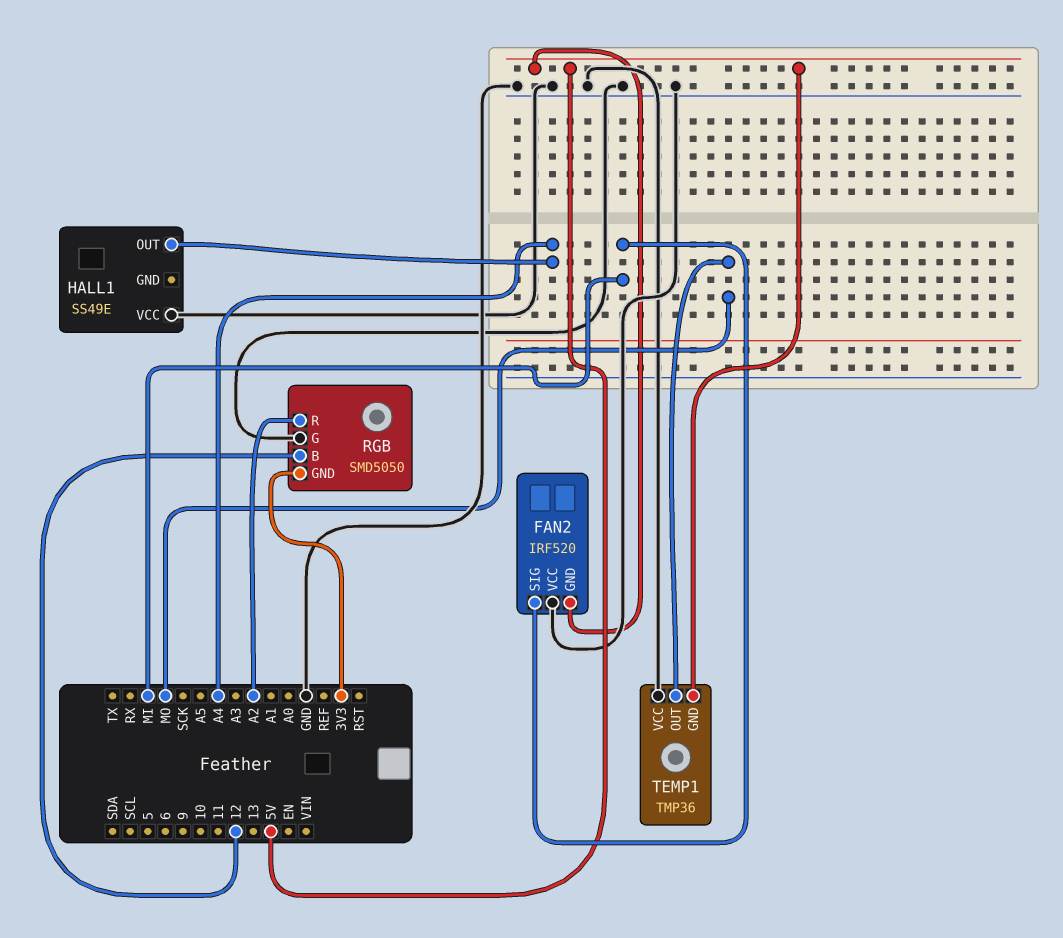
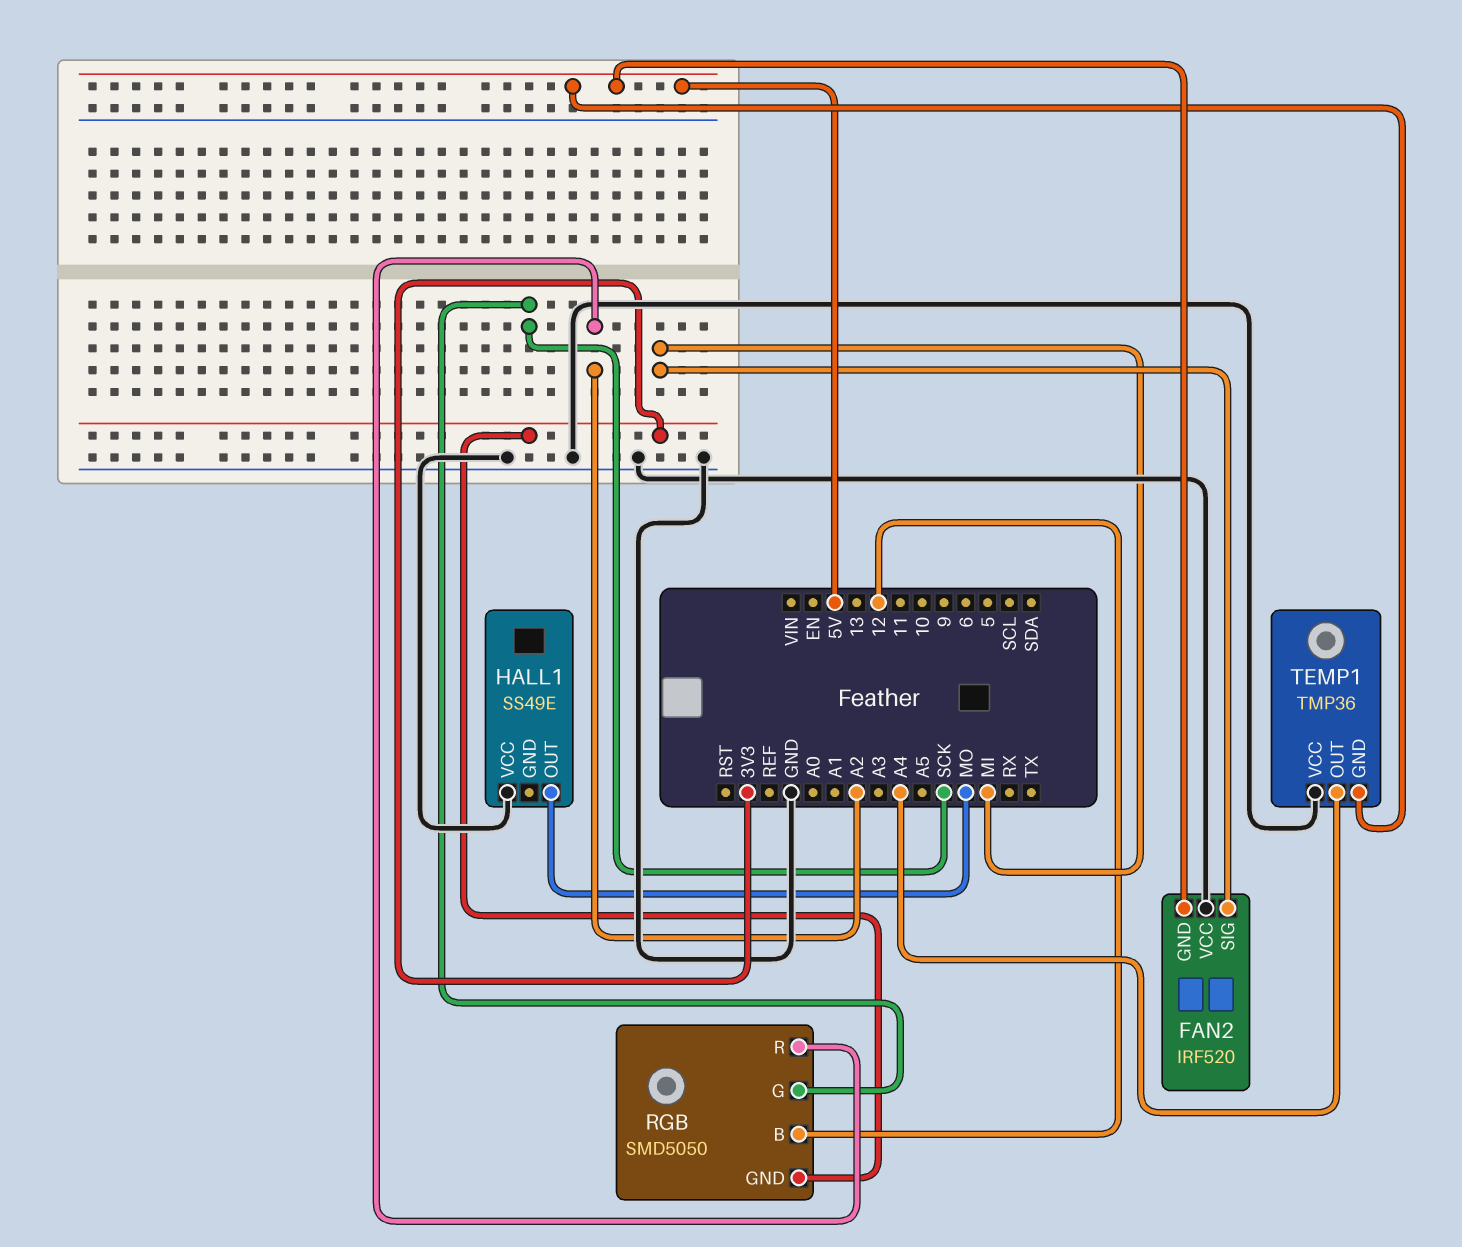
HALL1 pin OUT: A4 -> MO
RGB pin G: GND -> SCK
TEMP1 pin OUT: MO -> A4

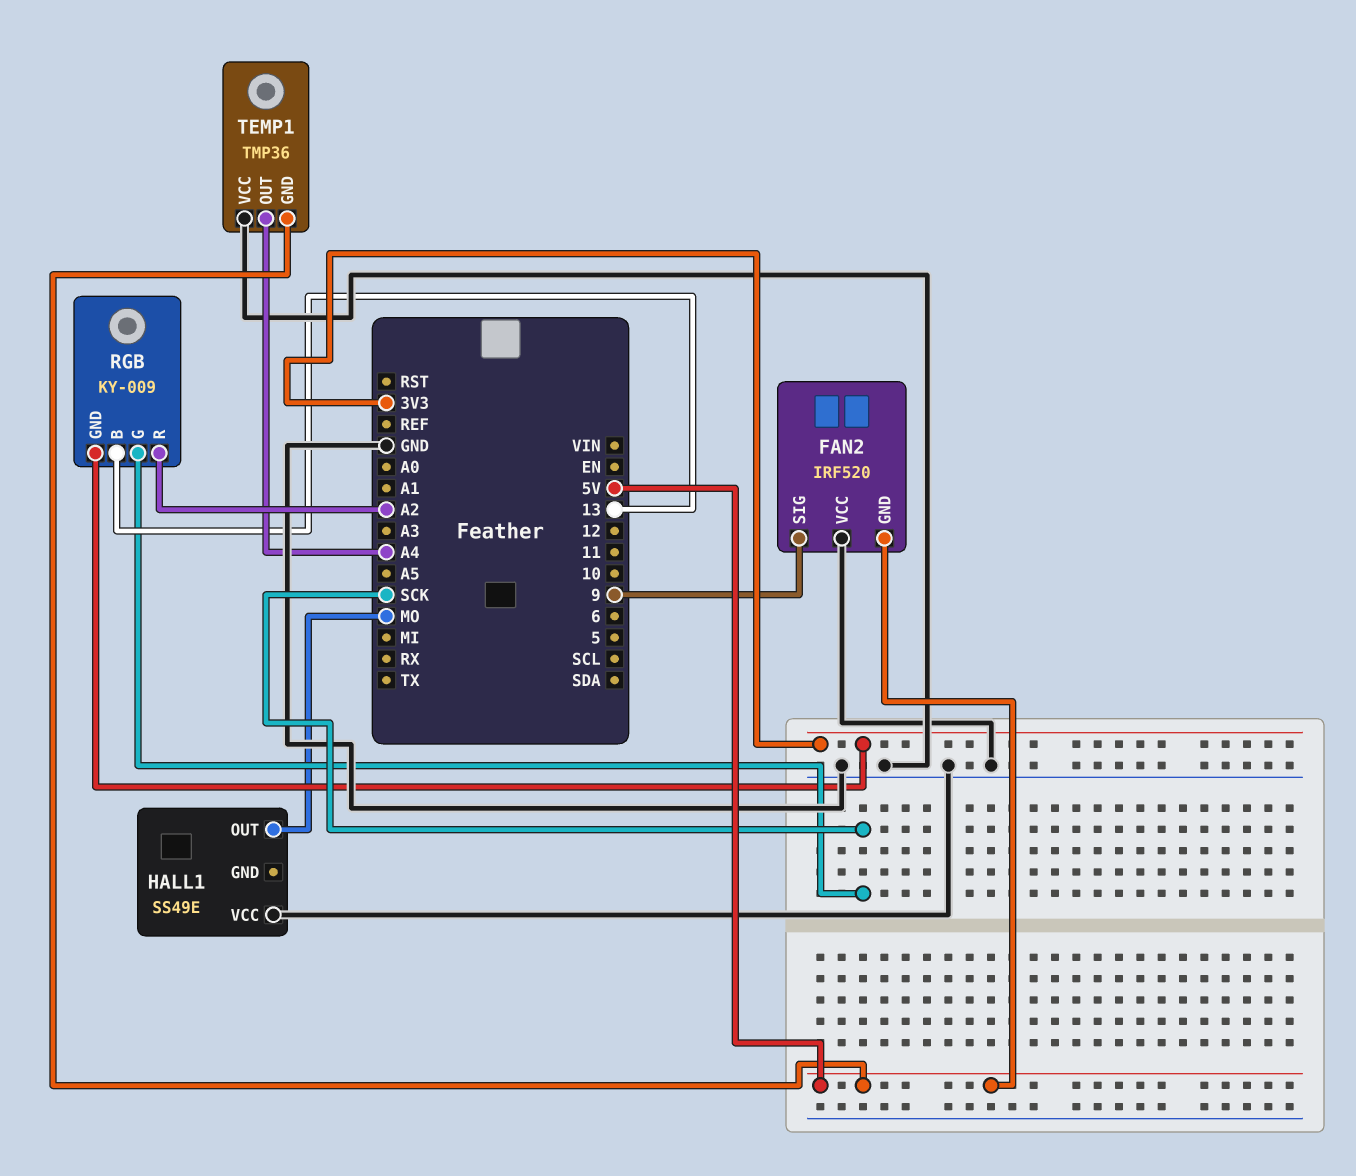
FAN2 pin SIG: MI -> 9
RGB: SMD5050 -> KY-009
RGB pin B: 12 -> 13

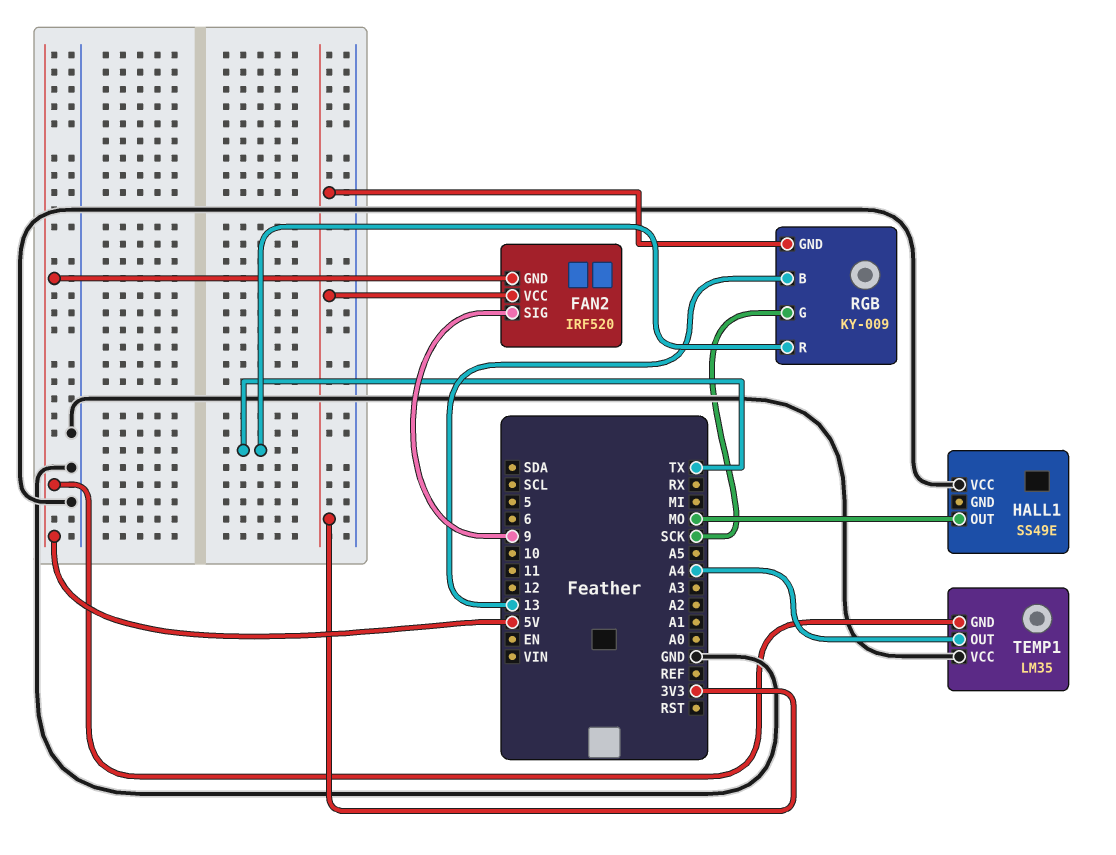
FAN2 pin VCC: GND -> 3V3
RGB pin R: A2 -> TX
TEMP1: TMP36 -> LM35

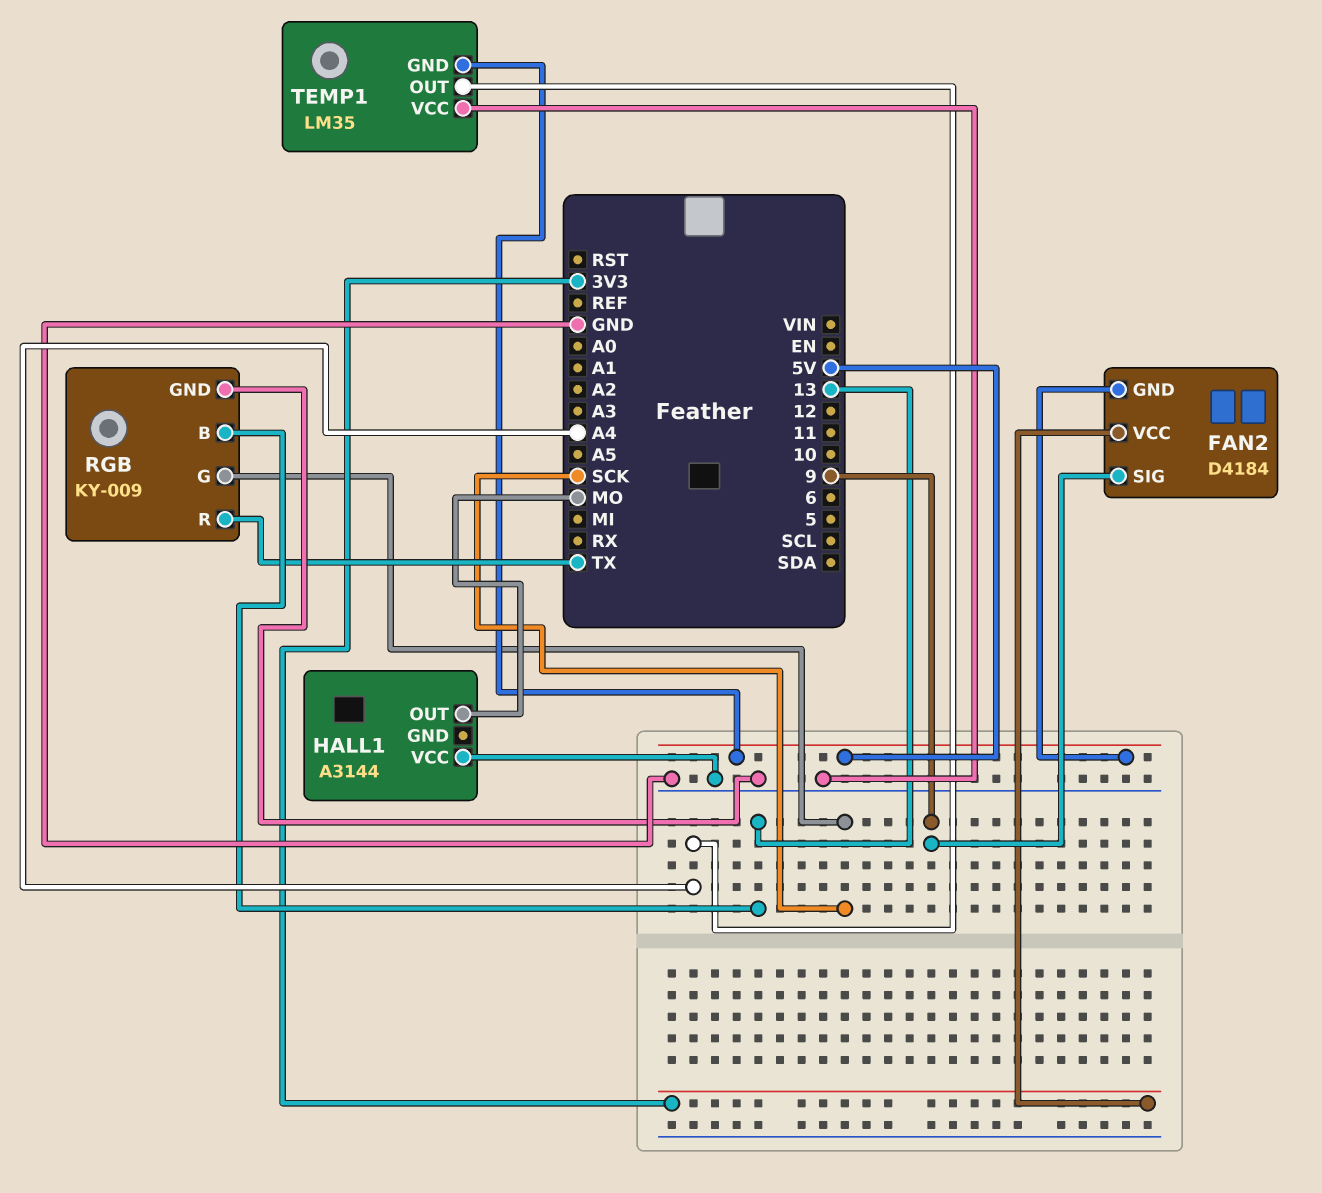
FAN2: IRF520 -> D4184
HALL1: SS49E -> A3144
RGB pin GND: 3V3 -> GND

